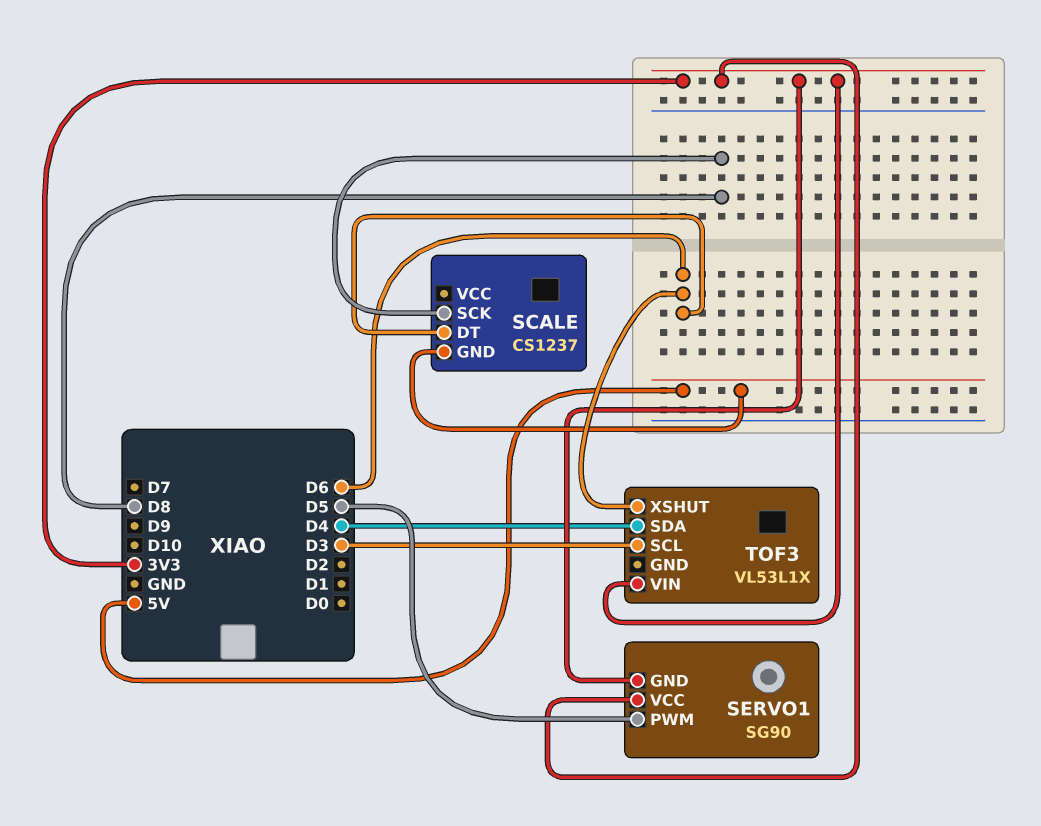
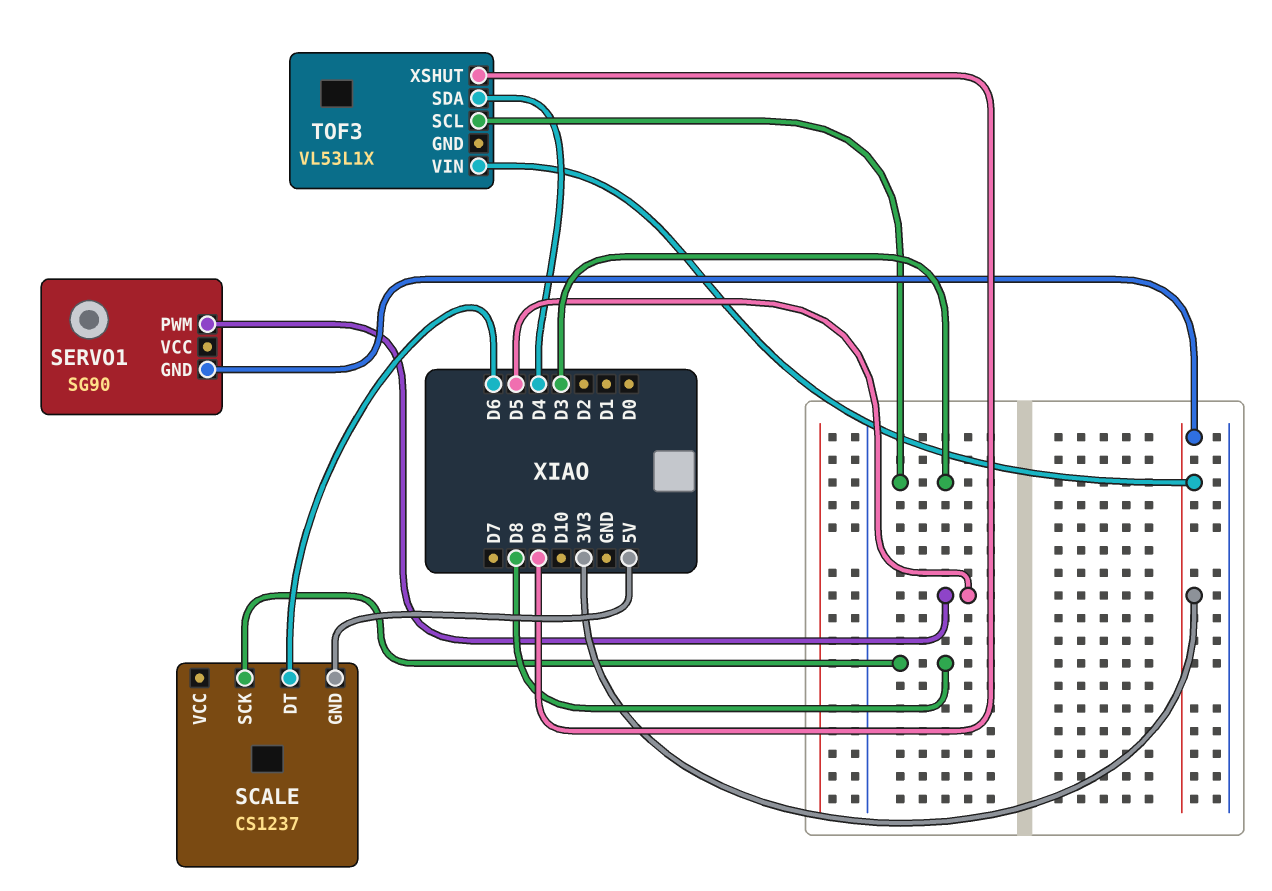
SERVO1 pin VCC: 3V3 -> none
TOF3 pin XSHUT: D6 -> D9

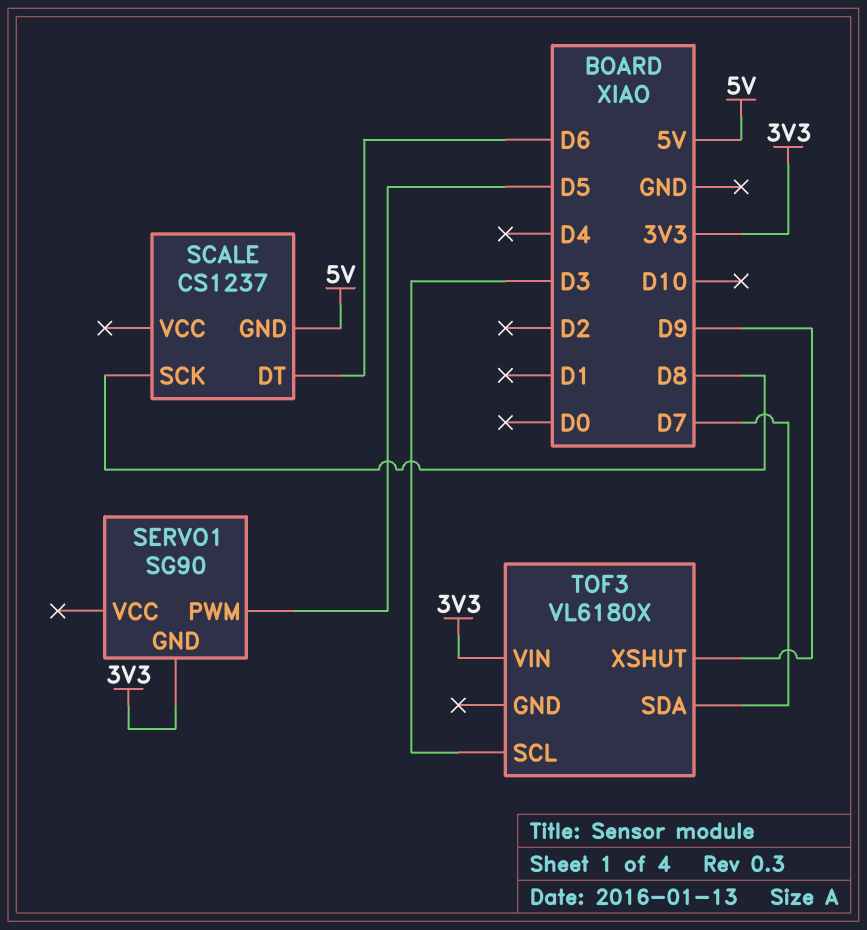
TOF3: VL53L1X -> VL6180X
TOF3 pin SDA: D4 -> D7

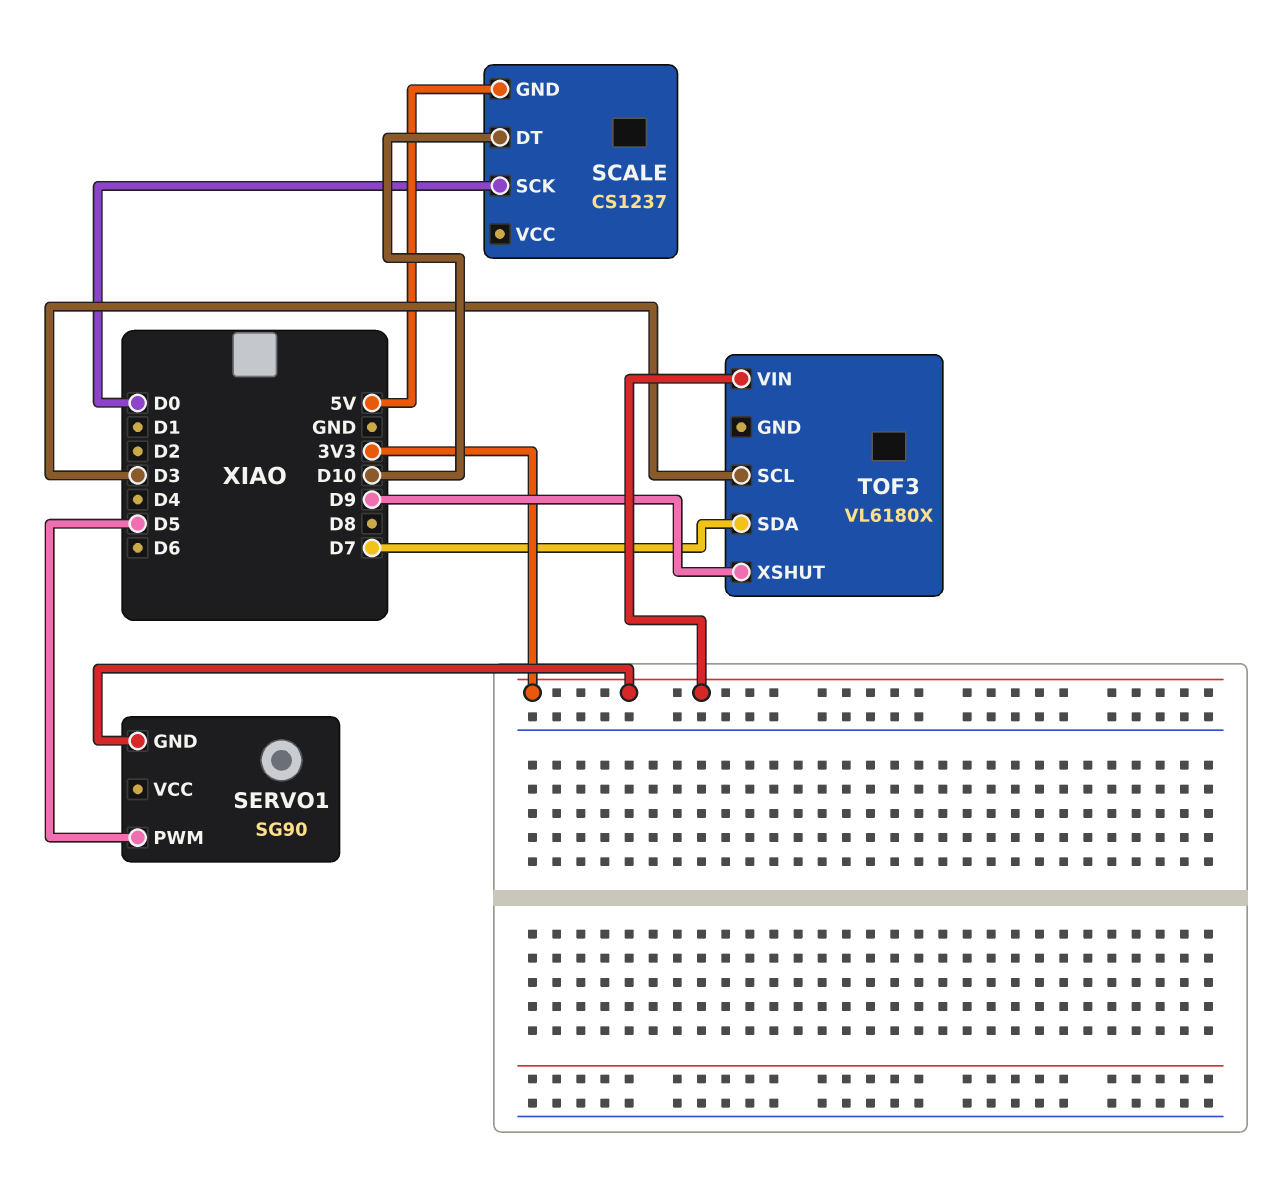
SCALE pin DT: D6 -> D10
SCALE pin SCK: D8 -> D0

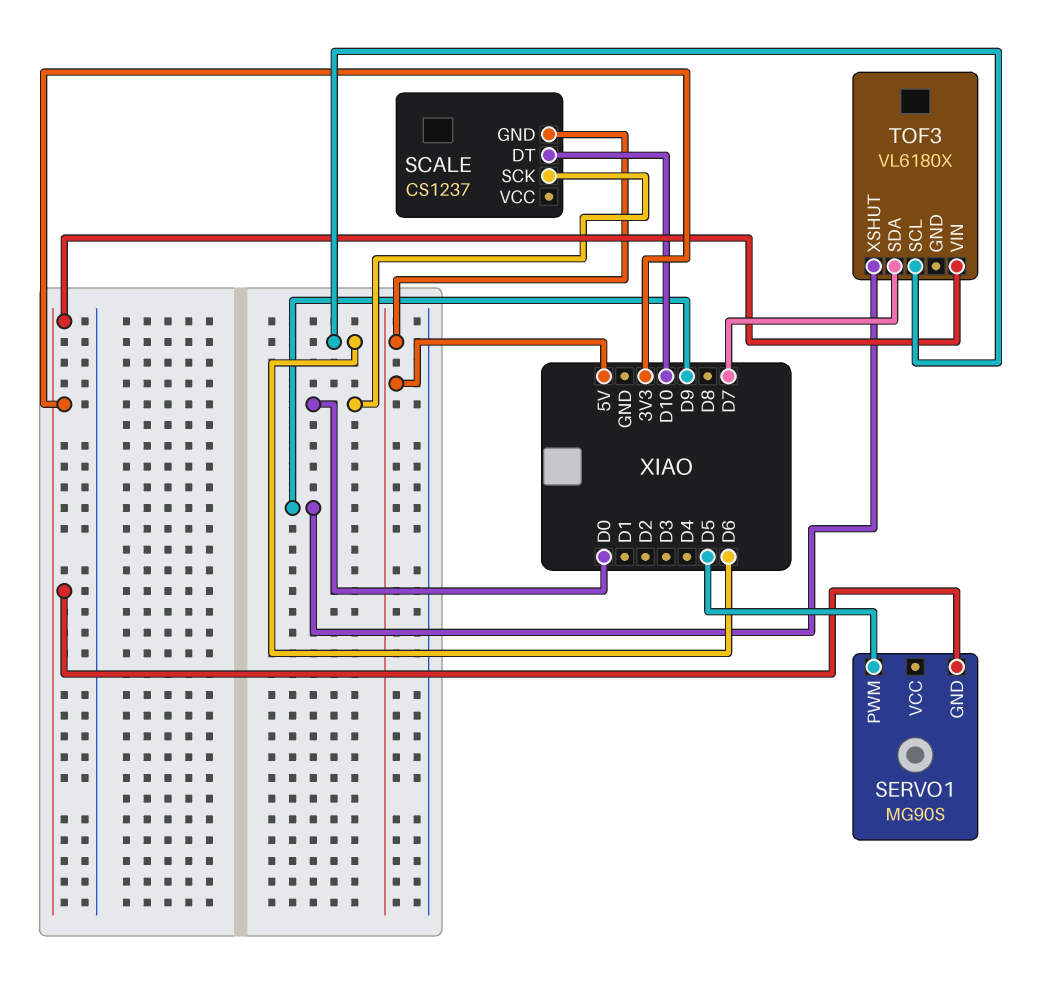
SERVO1: SG90 -> MG90S
TOF3 pin SCL: D3 -> D6

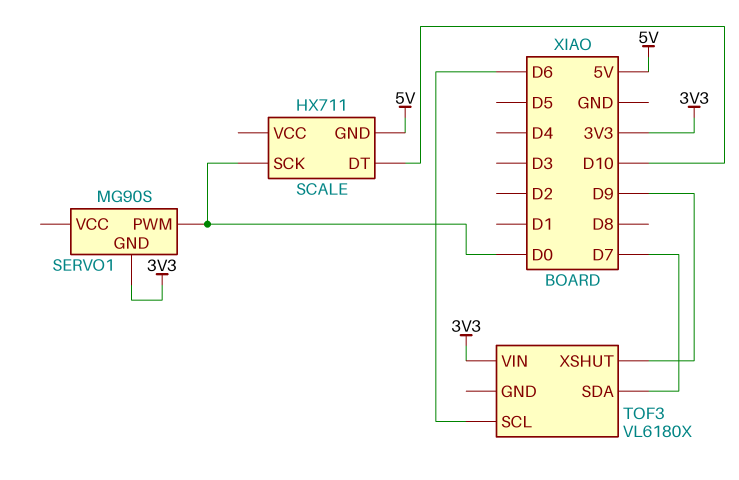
SCALE: CS1237 -> HX711
SERVO1 pin PWM: D5 -> D0

